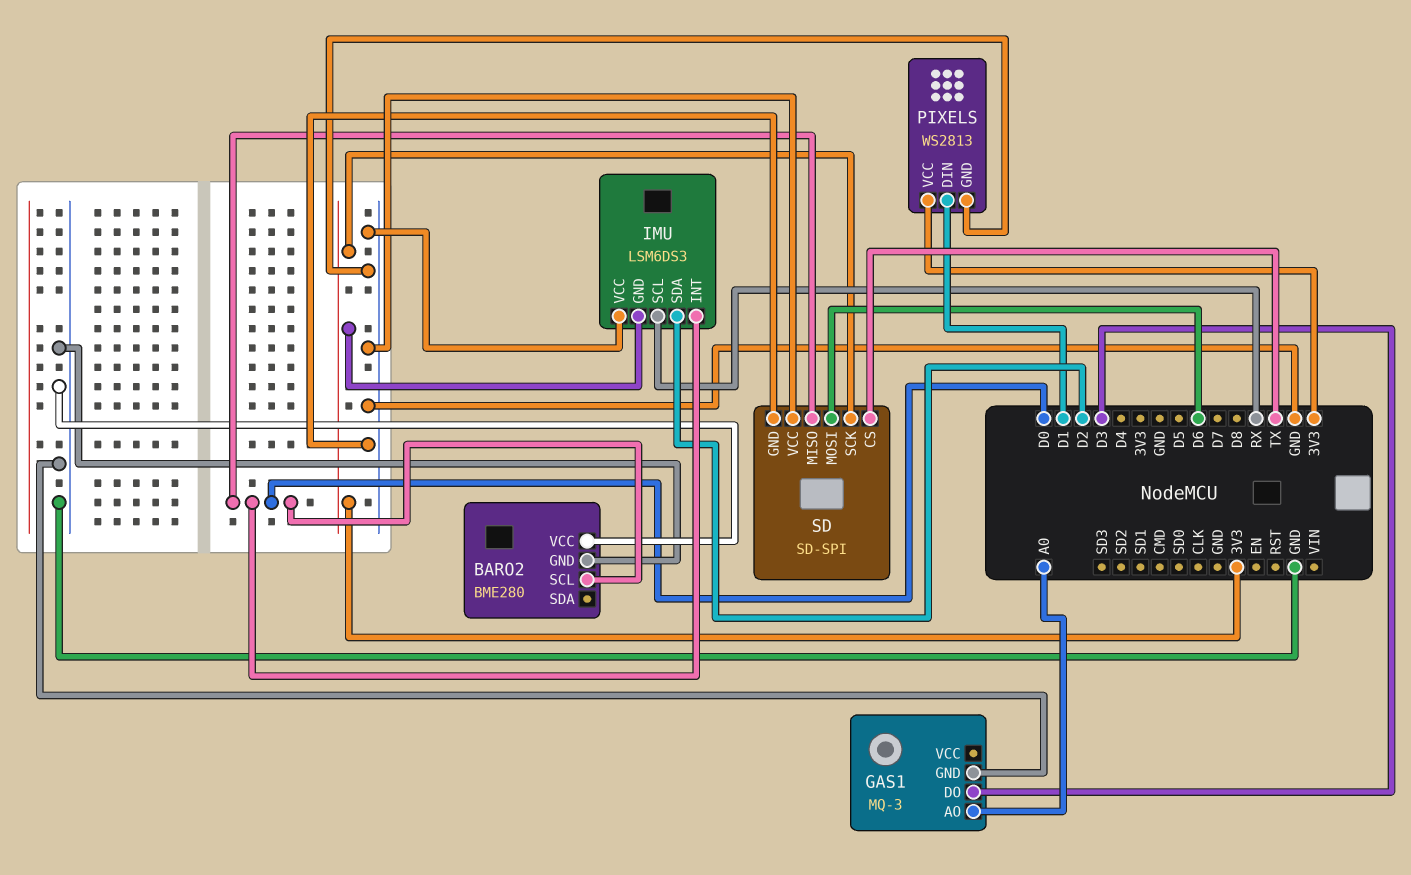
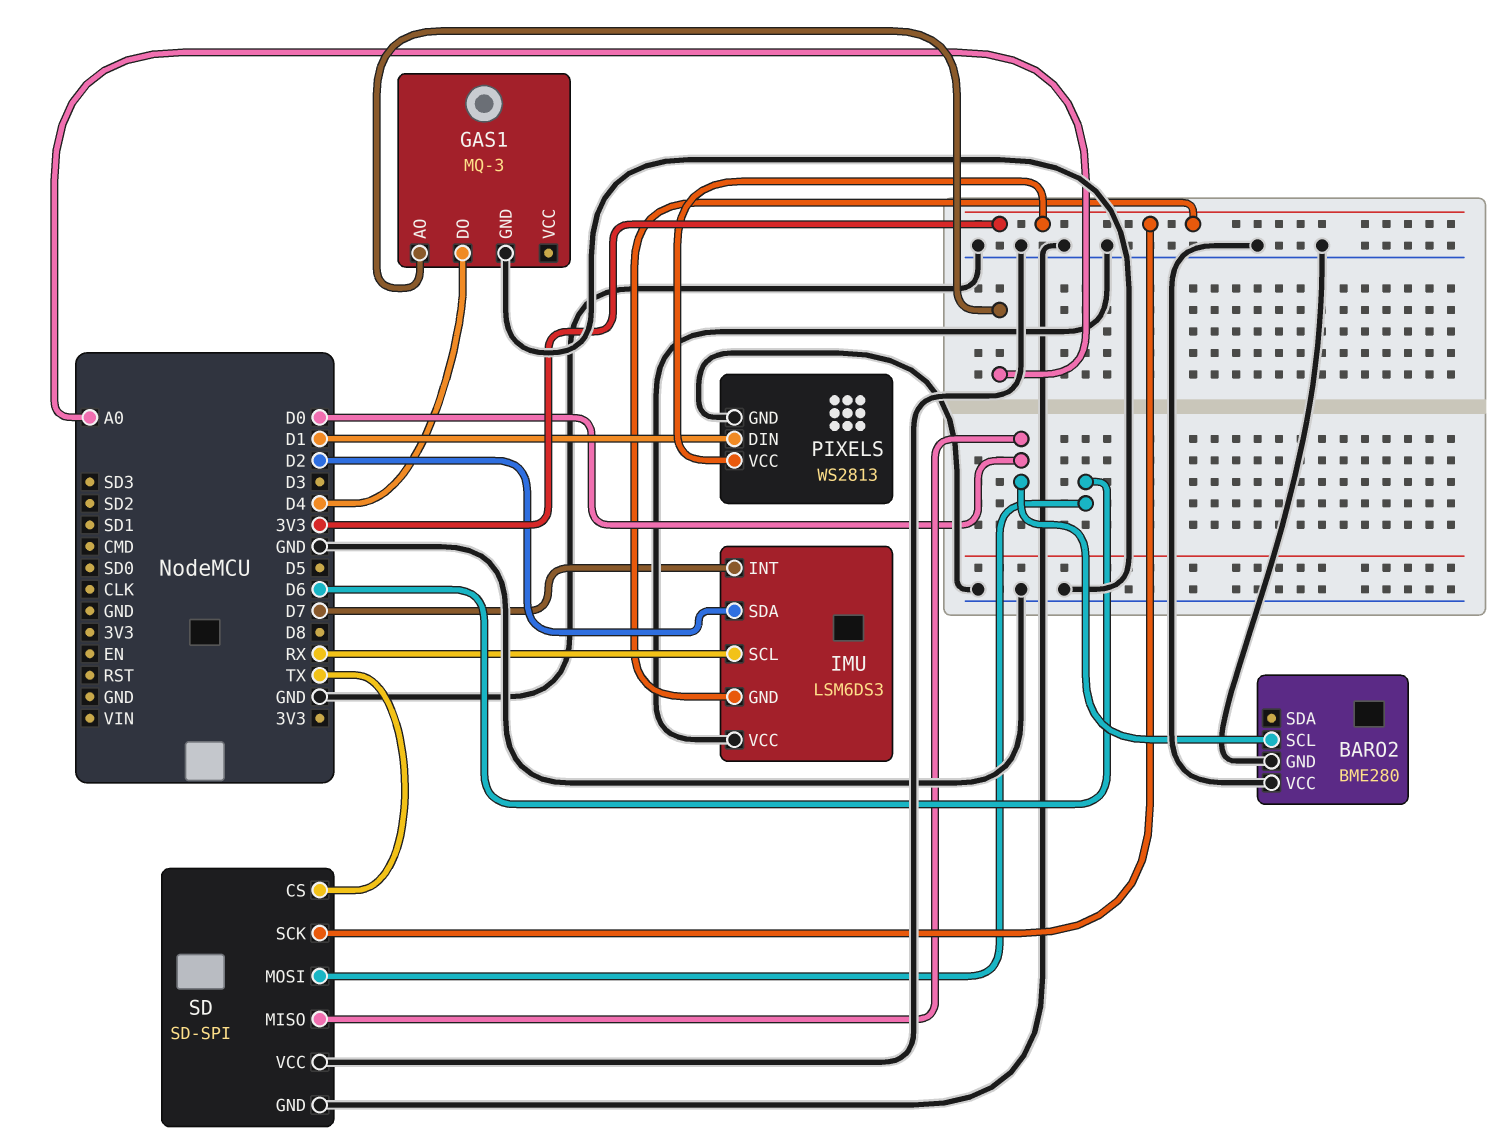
GAS1 pin DO: D3 -> D4
IMU pin INT: D0 -> D7

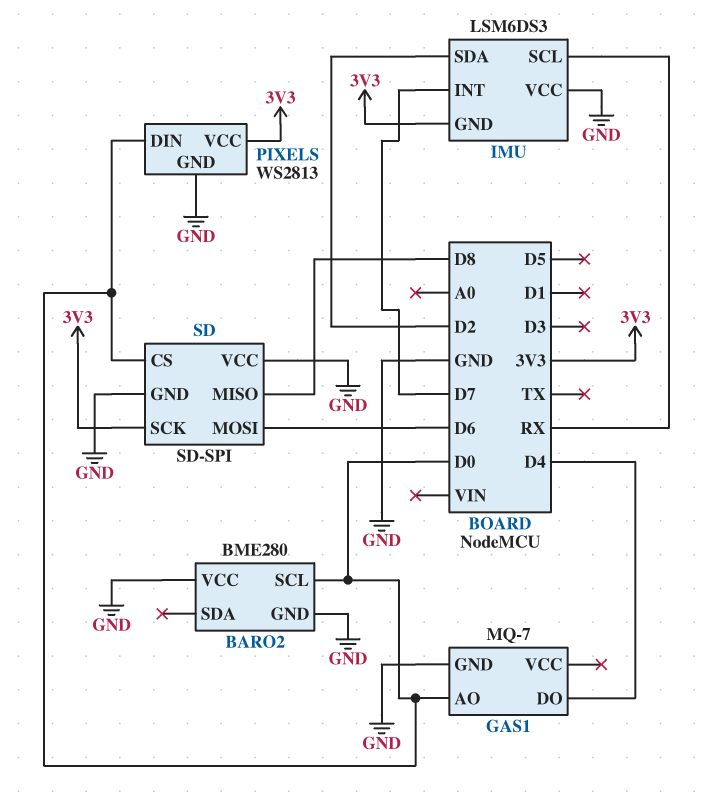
GAS1: MQ-3 -> MQ-7
GAS1 pin AO: A0 -> D0
PIXELS pin DIN: D1 -> D0
SD pin CS: TX -> D0
SD pin MISO: D0 -> D8

